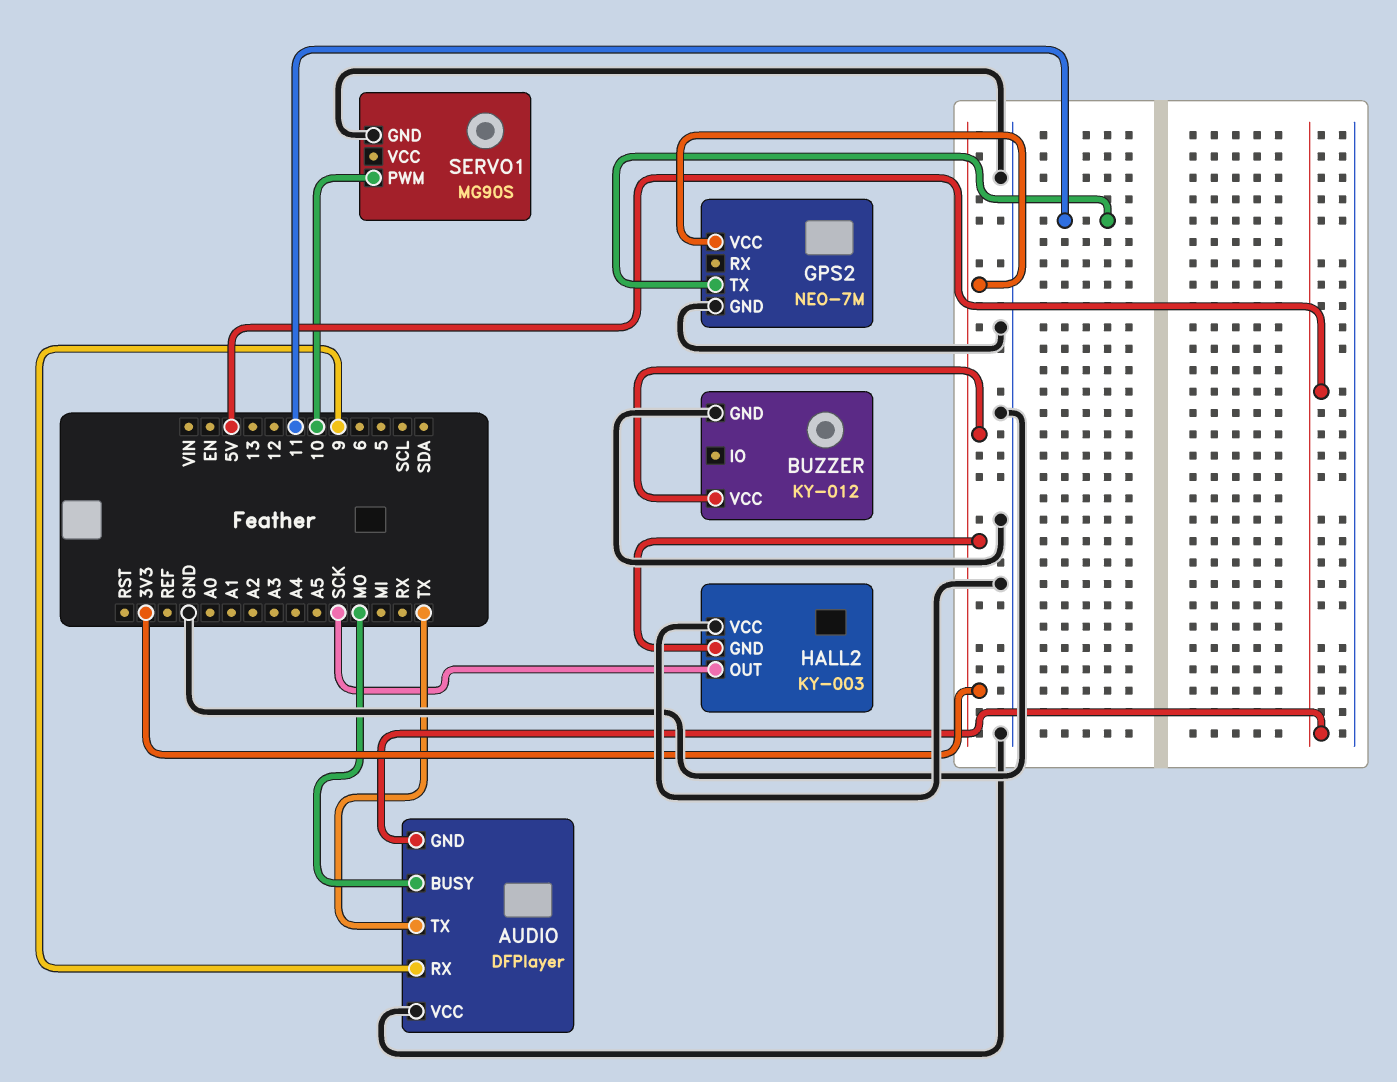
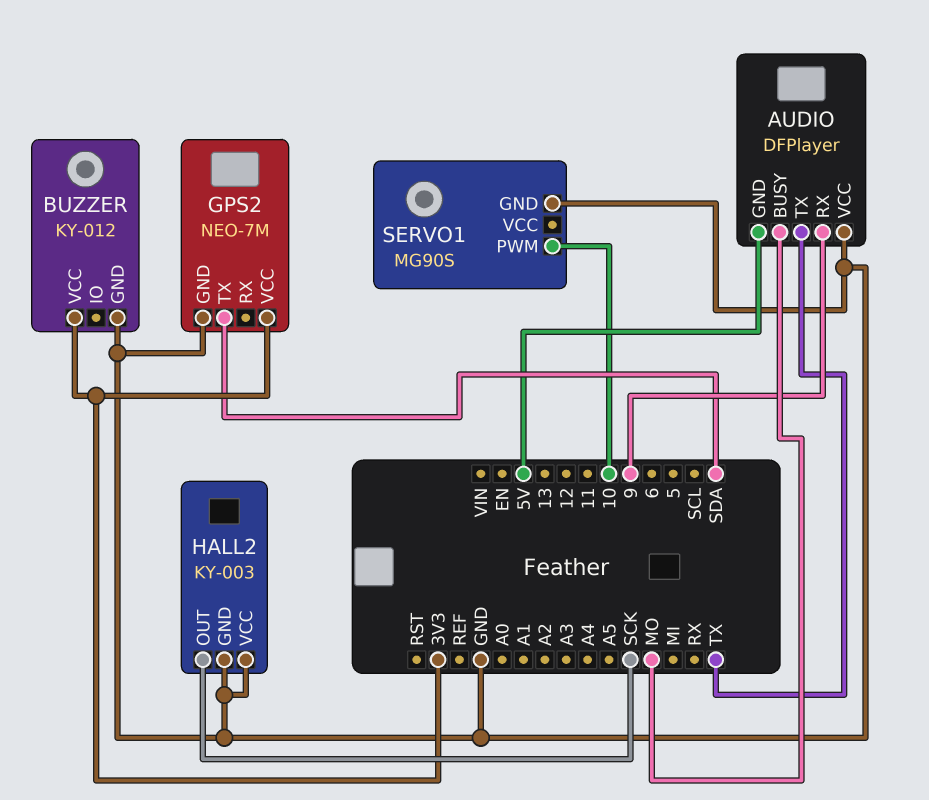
GPS2 pin TX: 11 -> SDA
HALL2 pin GND: 3V3 -> GND

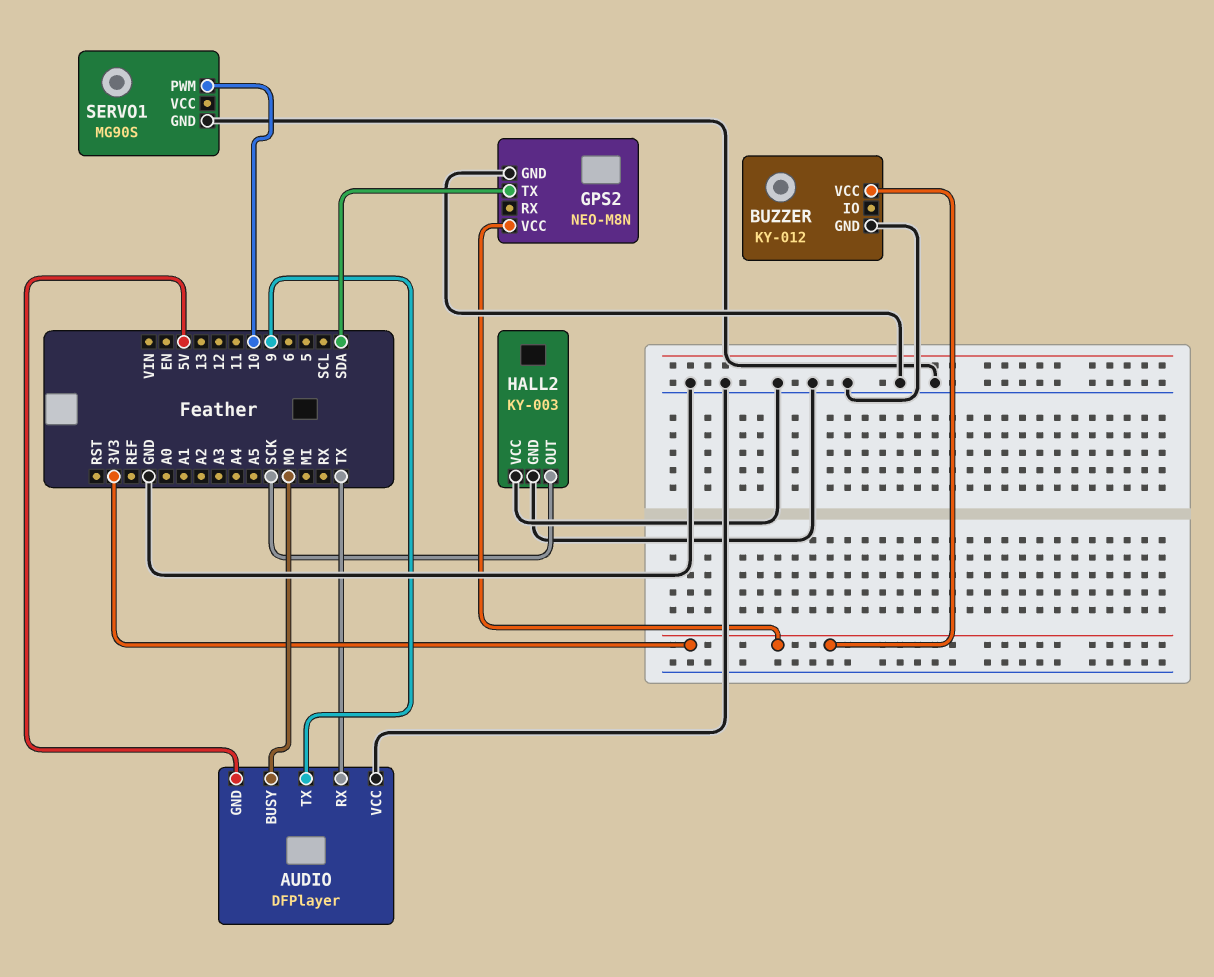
AUDIO pin RX: 9 -> TX
AUDIO pin TX: TX -> 9
GPS2: NEO-7M -> NEO-M8N

